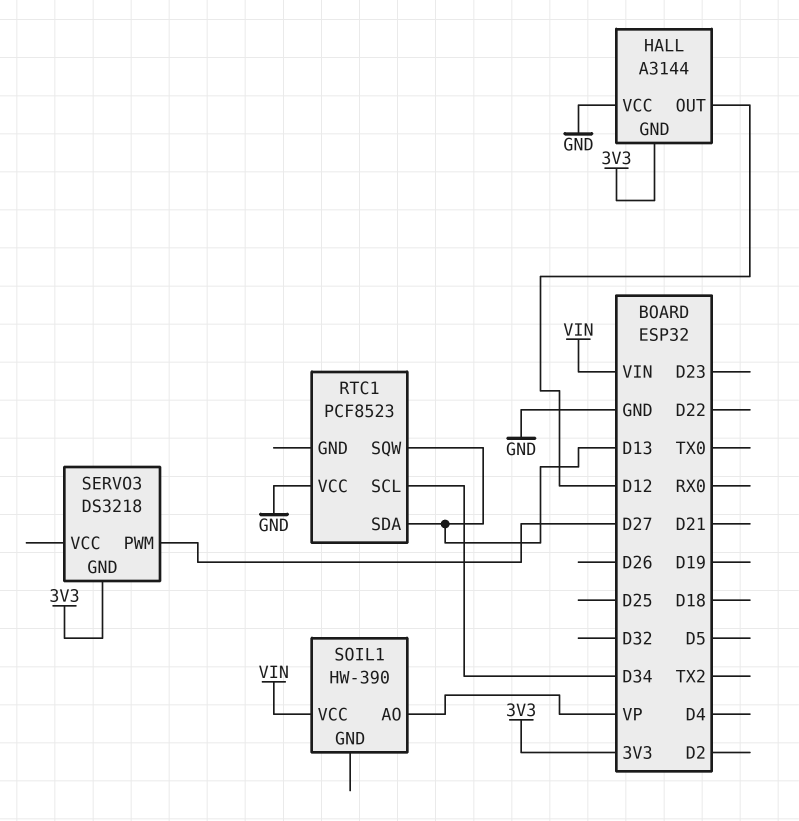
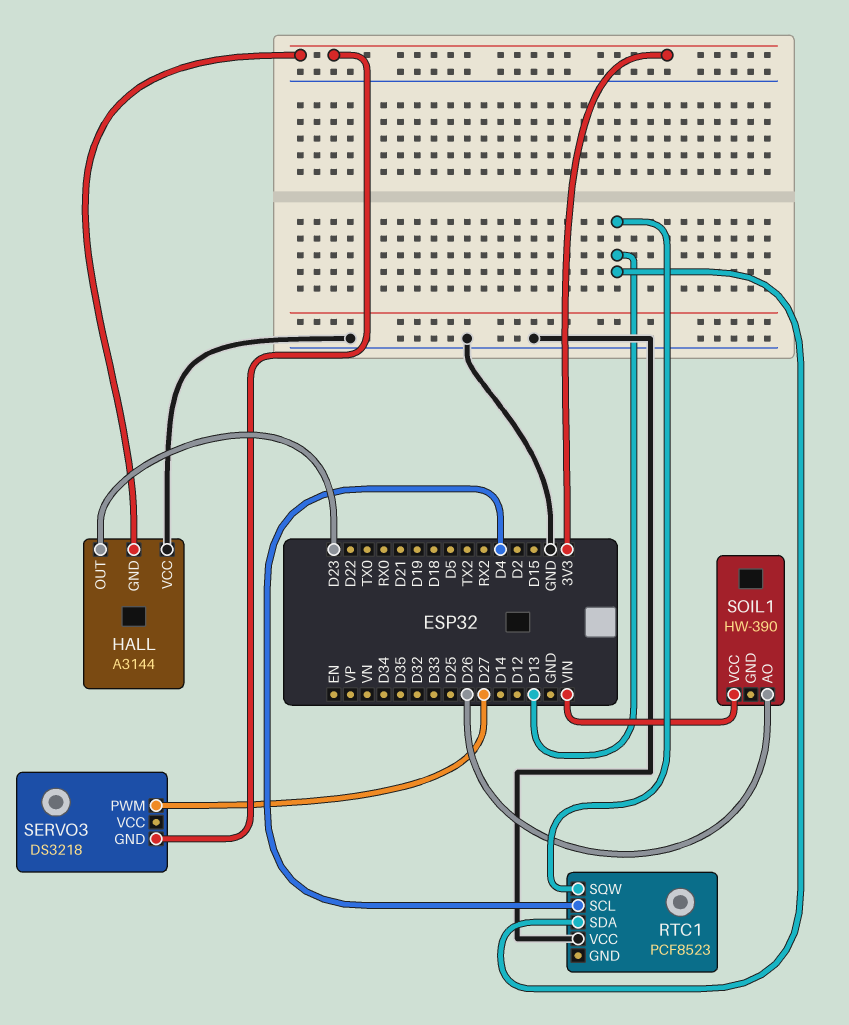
HALL pin OUT: D12 -> D23
RTC1 pin SCL: D34 -> D4
SOIL1 pin AO: VP -> D26

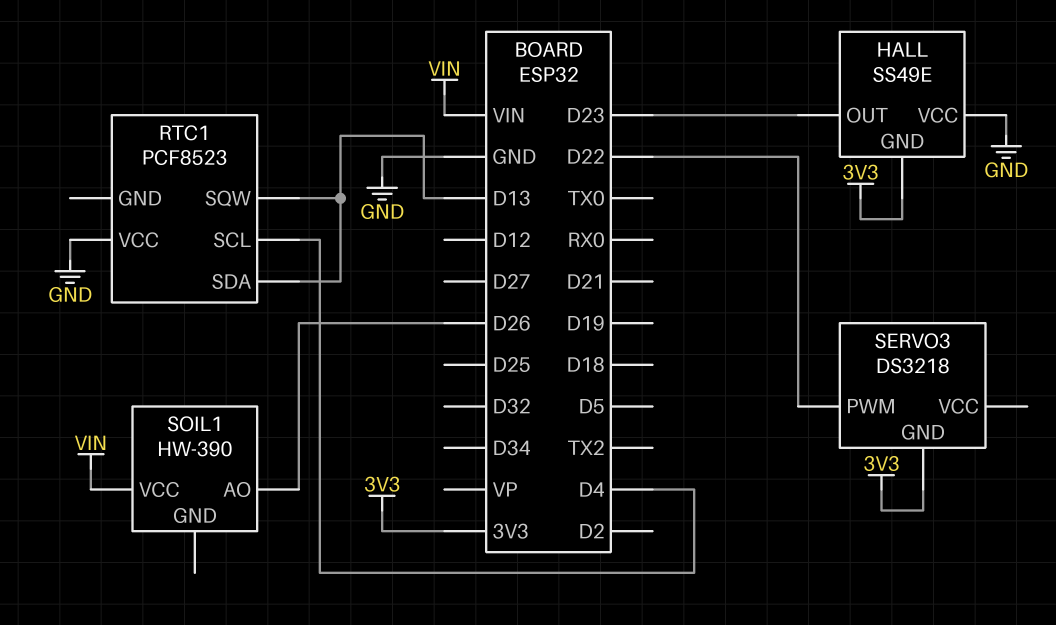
HALL: A3144 -> SS49E
SERVO3 pin PWM: D27 -> D22

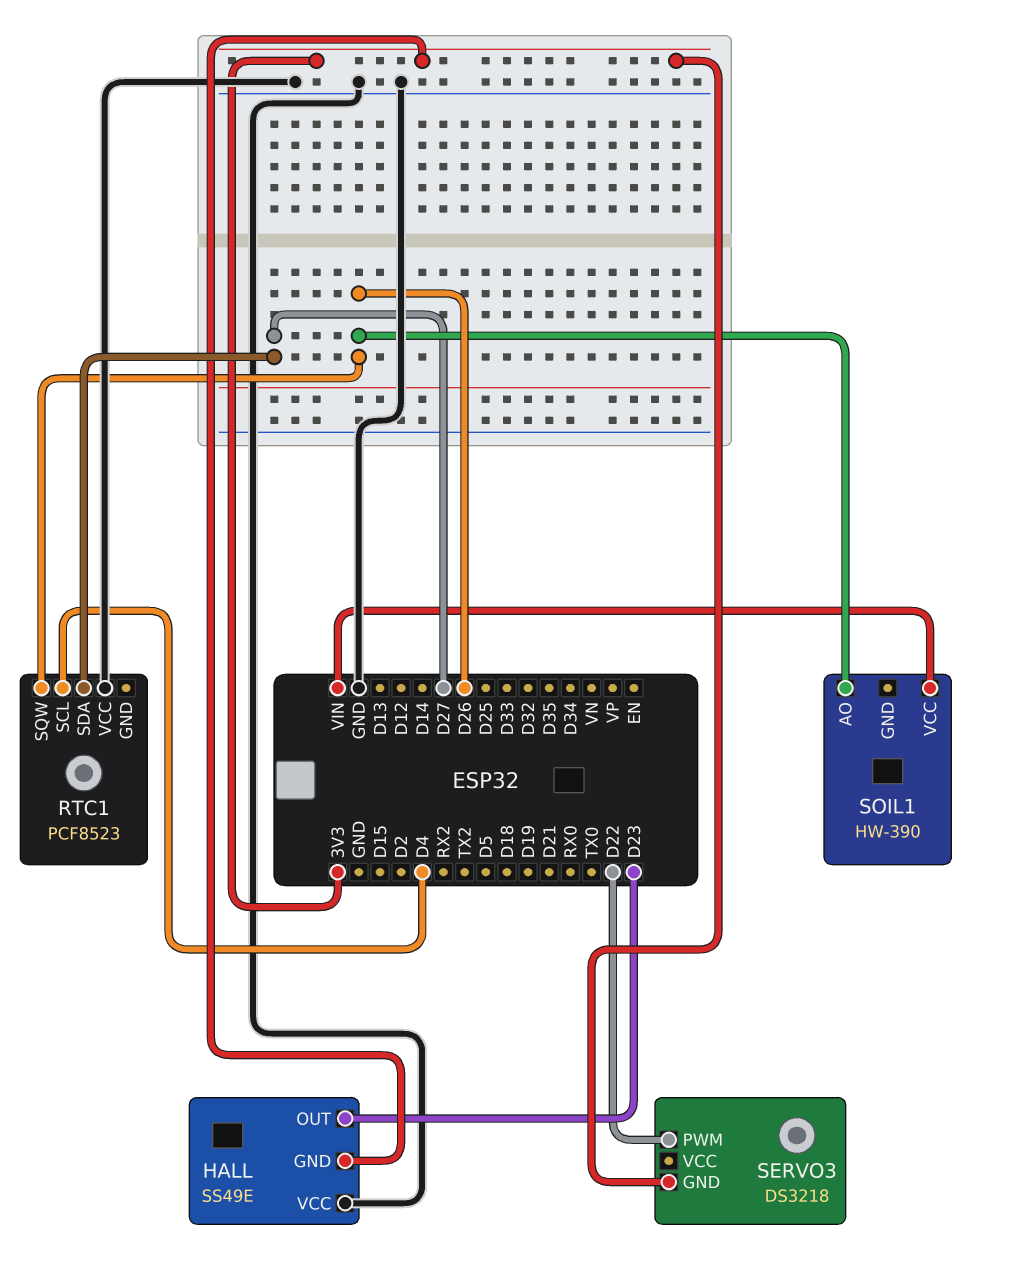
RTC1 pin SDA: D13 -> D27
RTC1 pin SQW: D13 -> D26

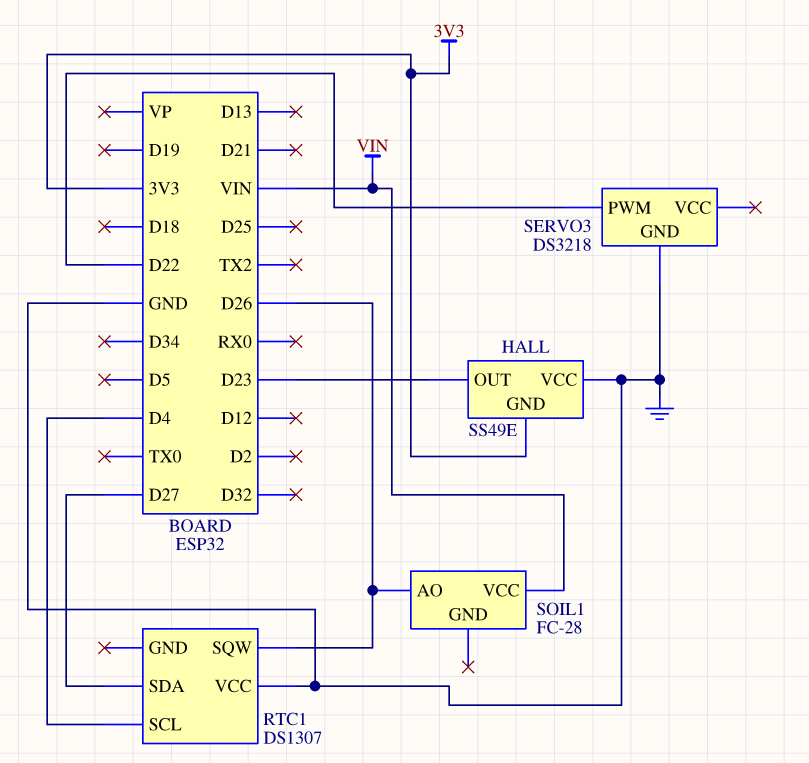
RTC1: PCF8523 -> DS1307
SERVO3 pin GND: 3V3 -> GND
SOIL1: HW-390 -> FC-28

